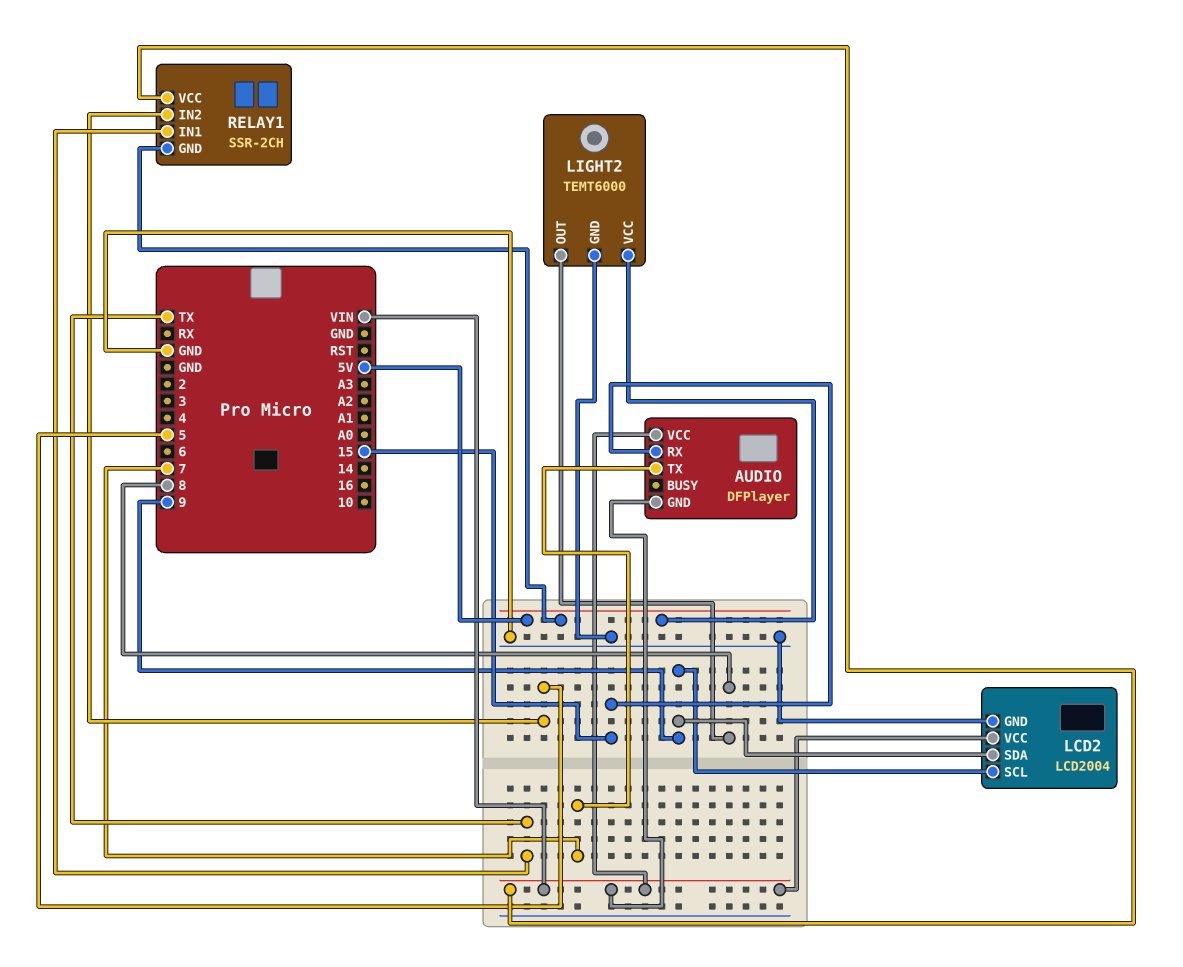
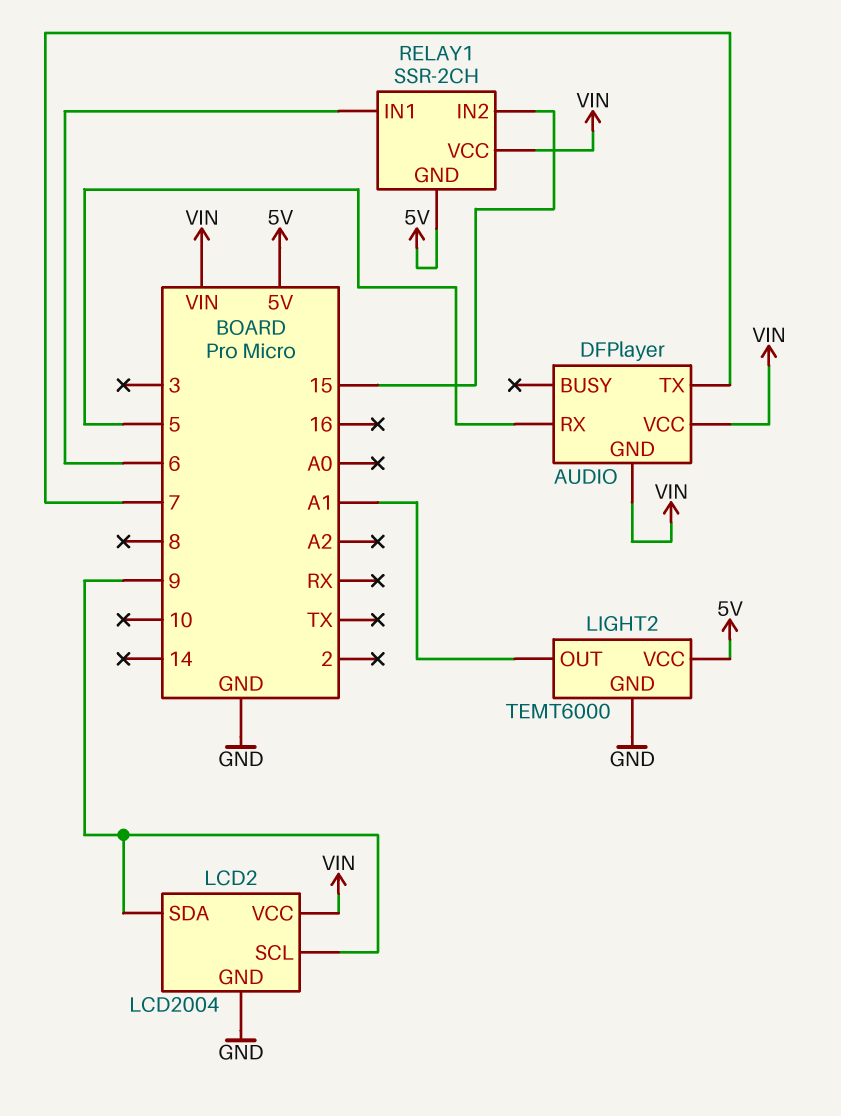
AUDIO pin RX: 15 -> 5
LIGHT2 pin OUT: 8 -> A1
RELAY1 pin IN1: TX -> 6
RELAY1 pin IN2: 5 -> 15

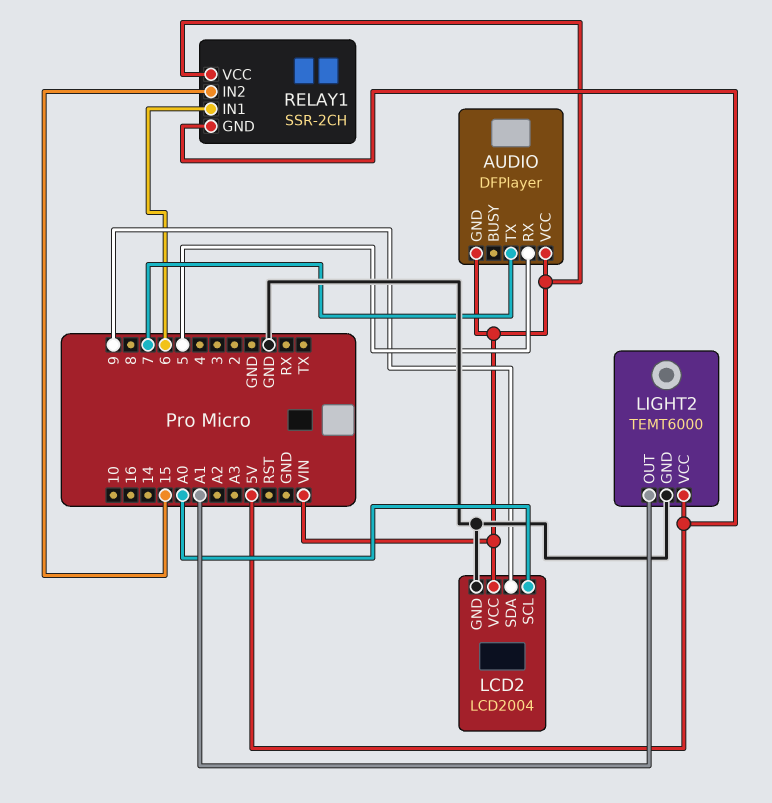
LCD2 pin SCL: 9 -> A0

